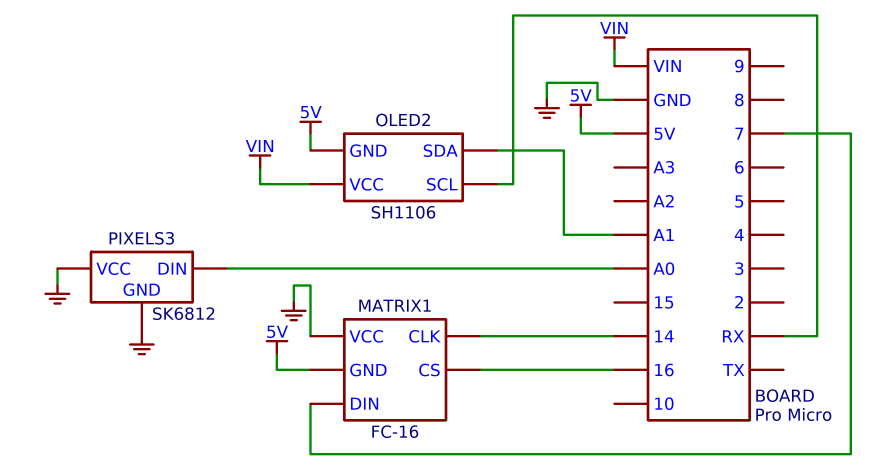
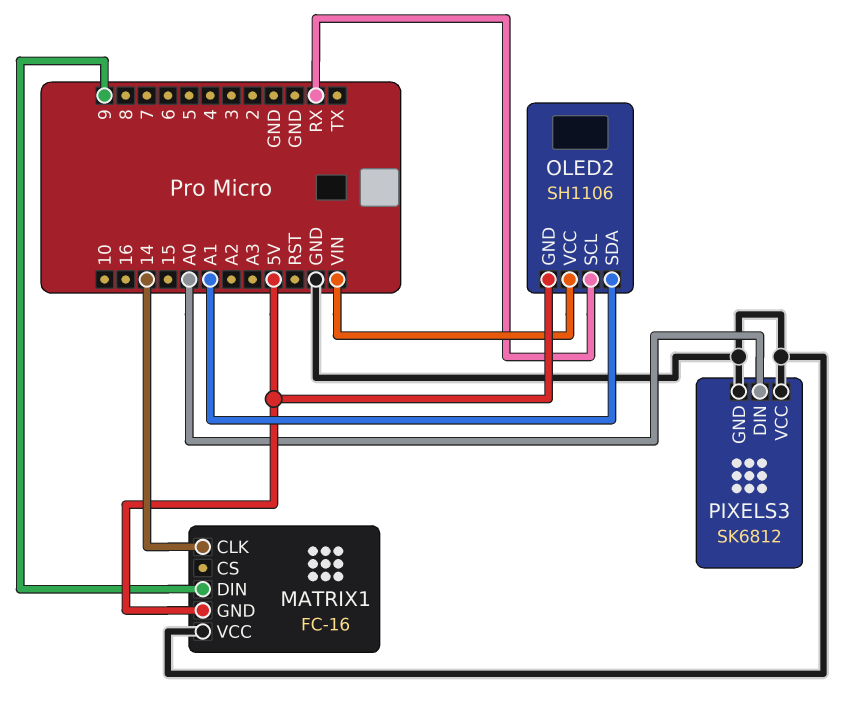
MATRIX1 pin CS: 16 -> none
MATRIX1 pin DIN: 7 -> 9

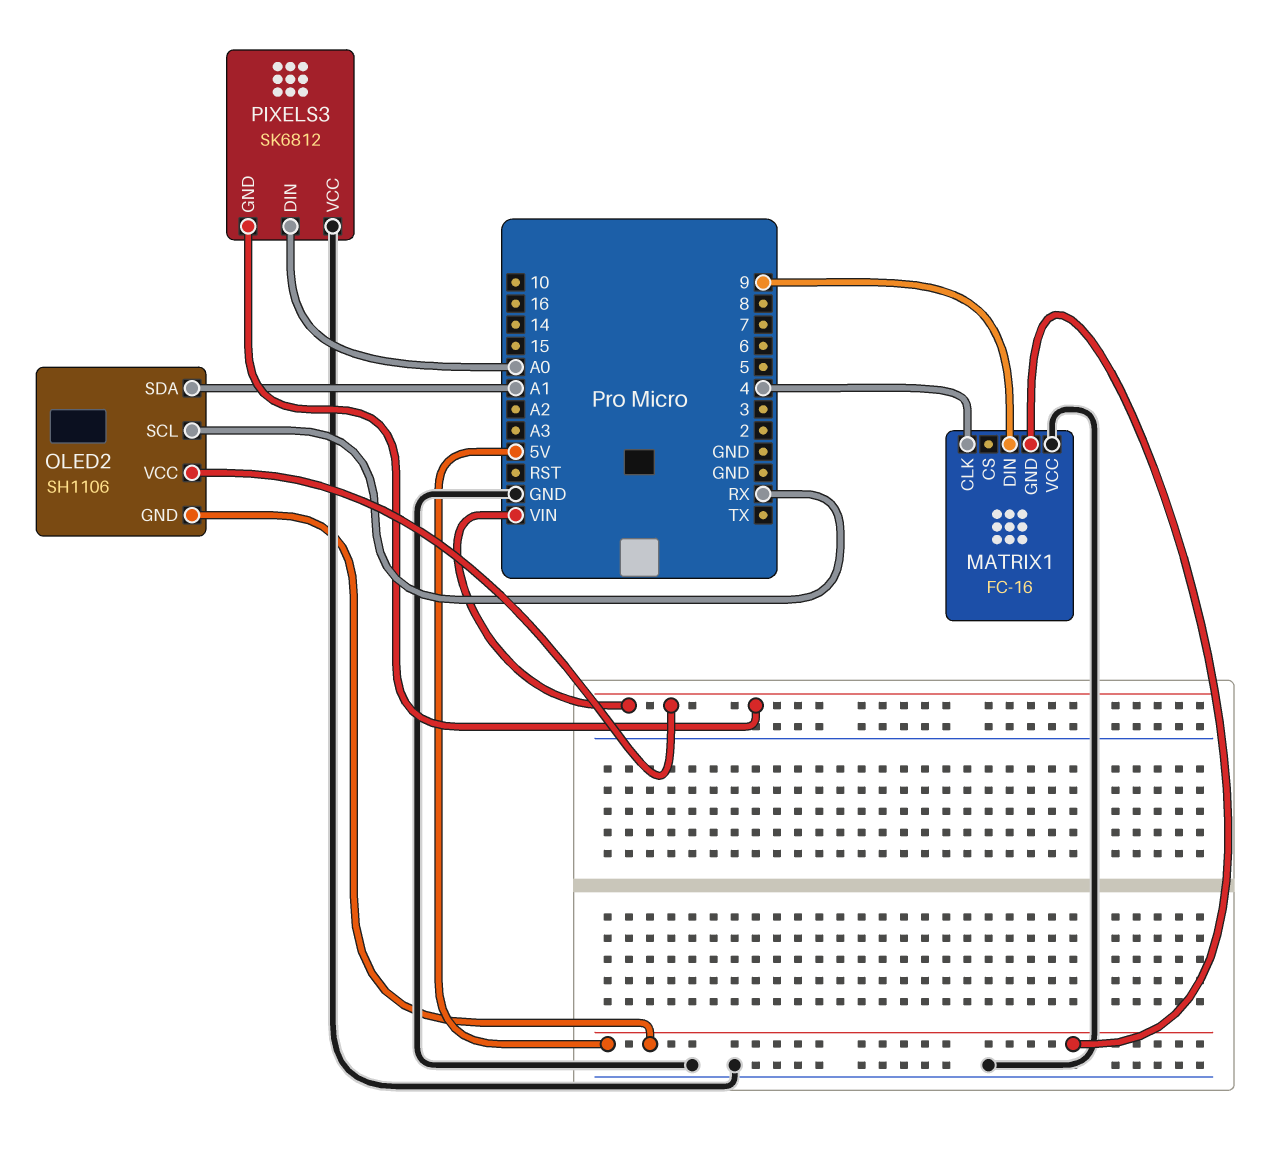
MATRIX1 pin CLK: 14 -> 4
PIXELS3 pin GND: GND -> VIN

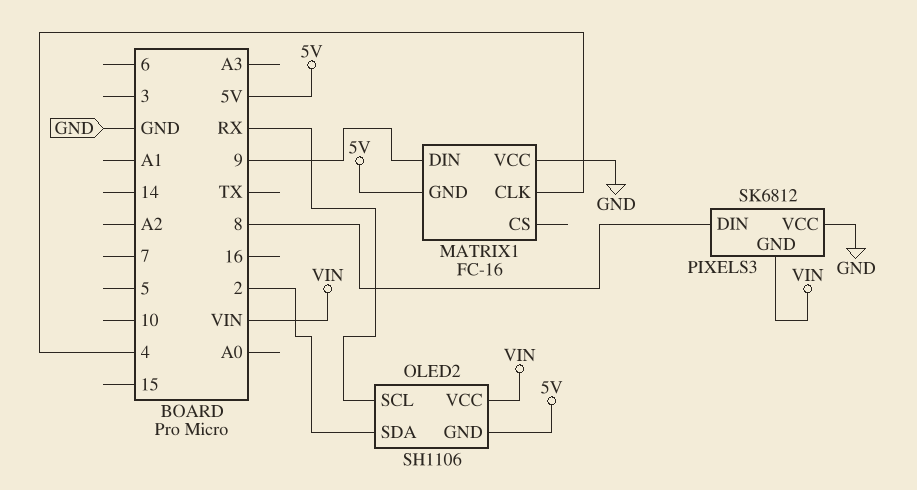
OLED2 pin SDA: A1 -> 2
PIXELS3 pin DIN: A0 -> 8

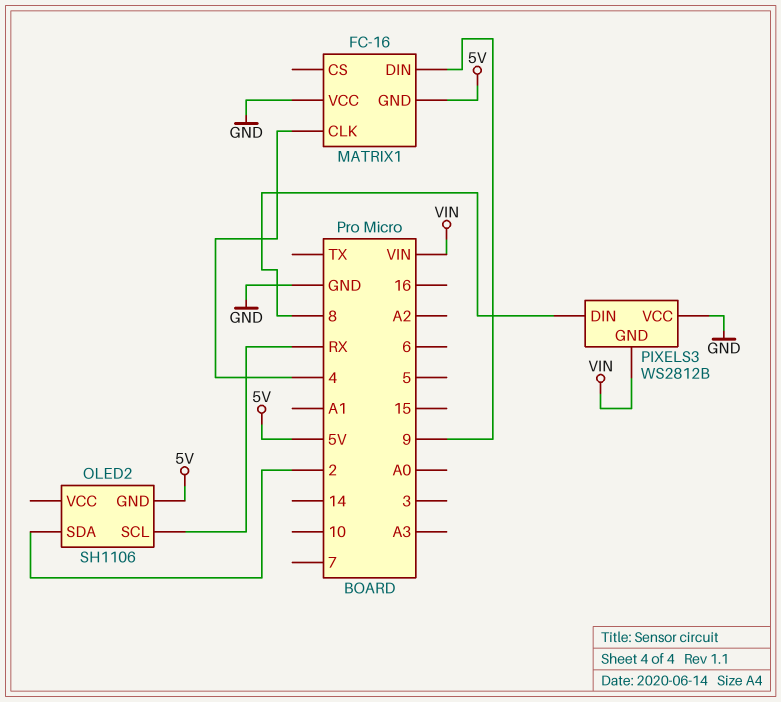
OLED2 pin VCC: VIN -> none
PIXELS3: SK6812 -> WS2812B

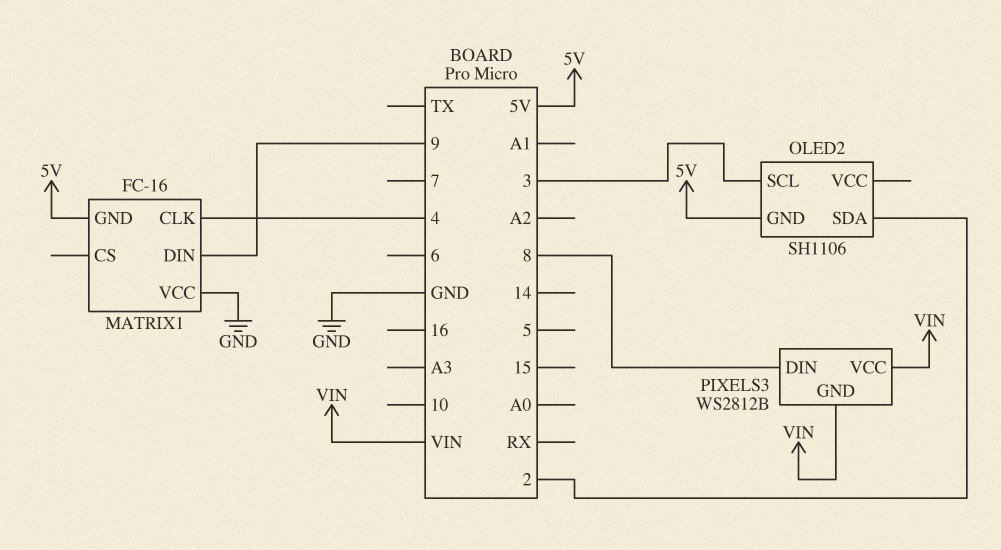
OLED2 pin SCL: RX -> 3
PIXELS3 pin VCC: GND -> VIN

